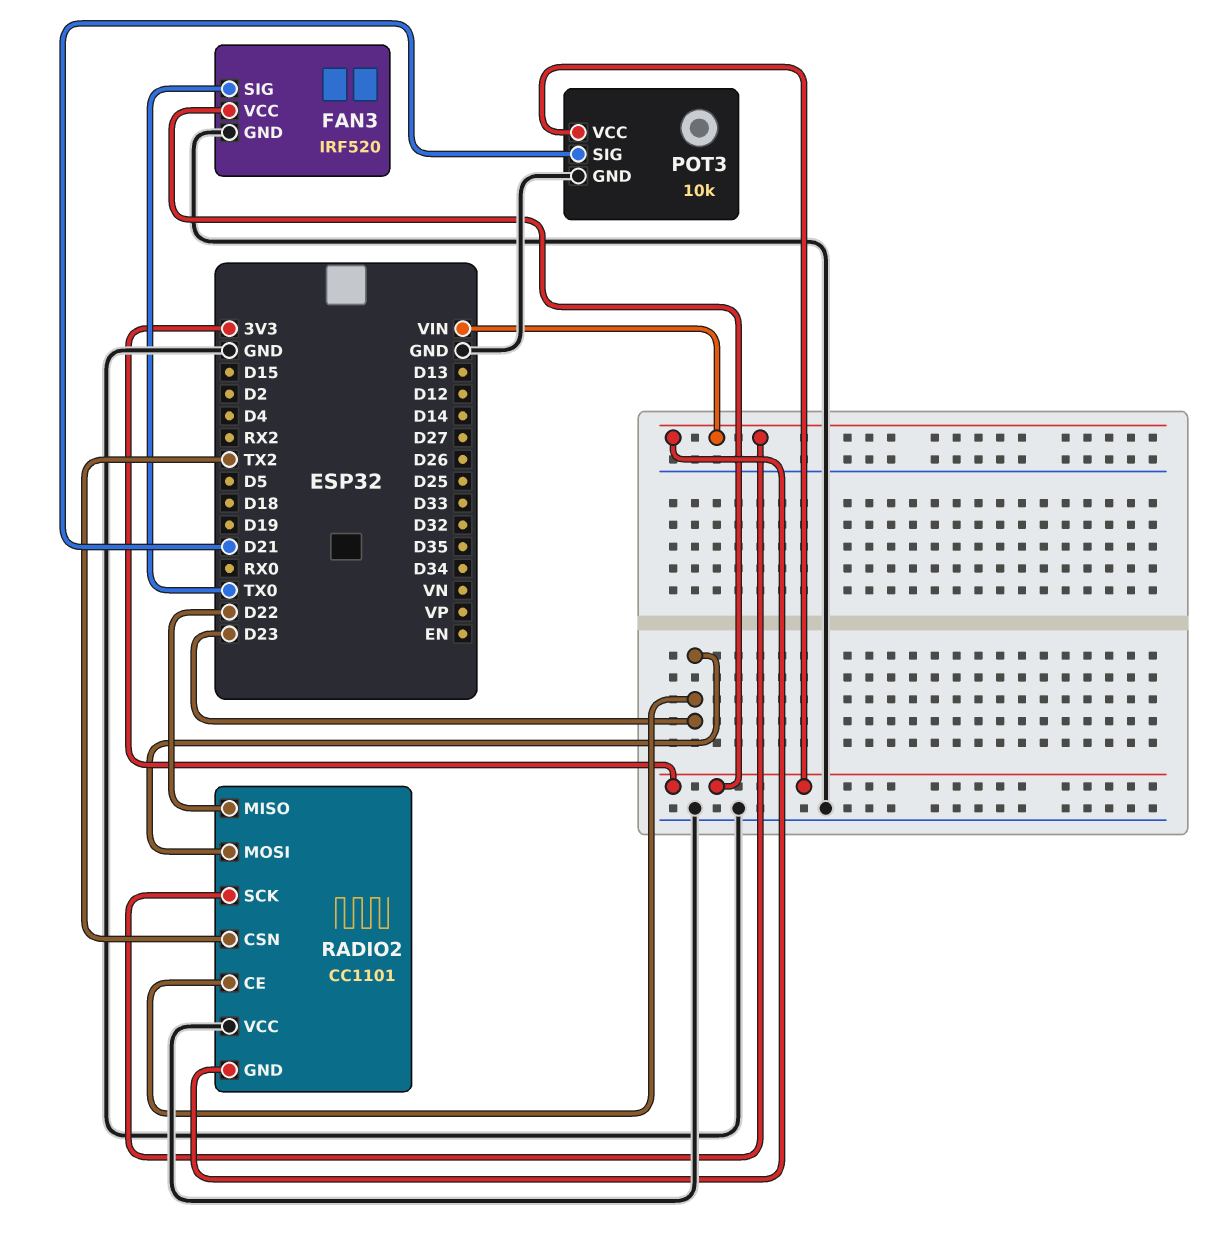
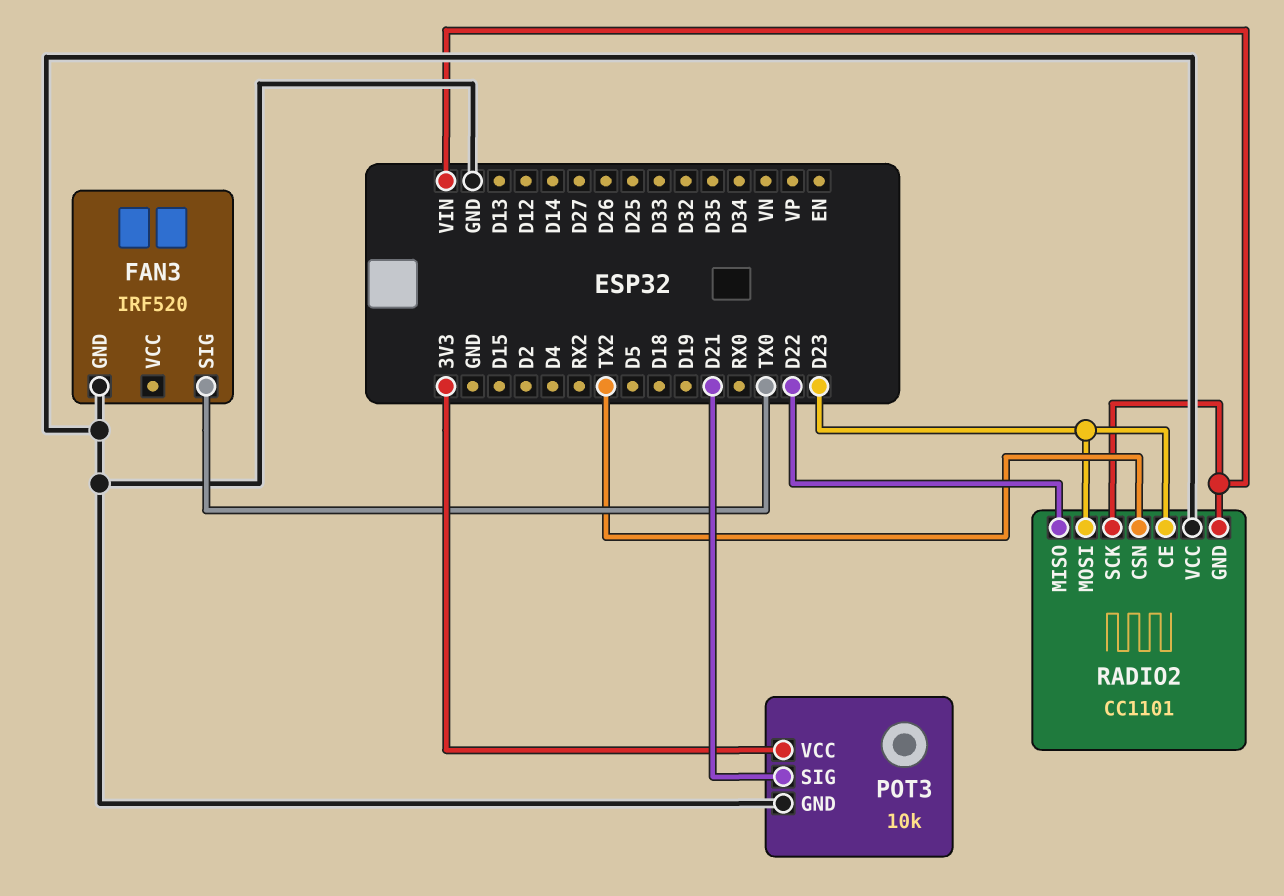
FAN3 pin VCC: 3V3 -> none

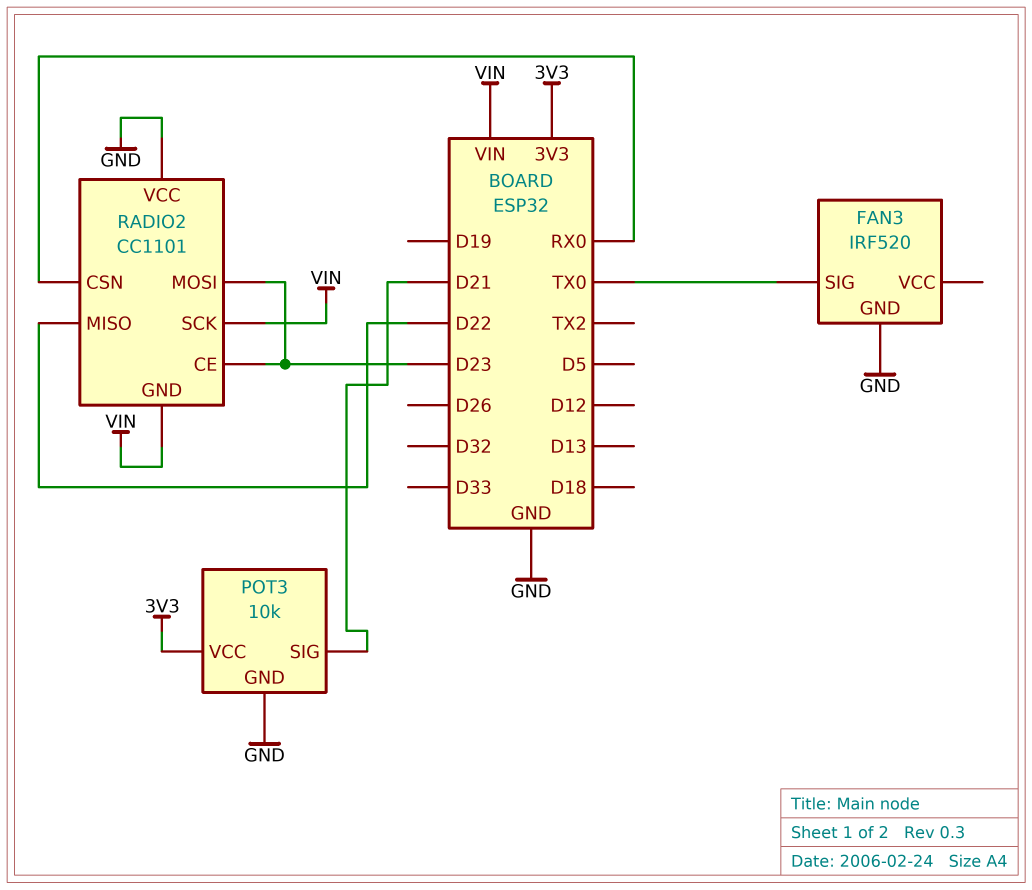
RADIO2 pin CSN: TX2 -> RX0

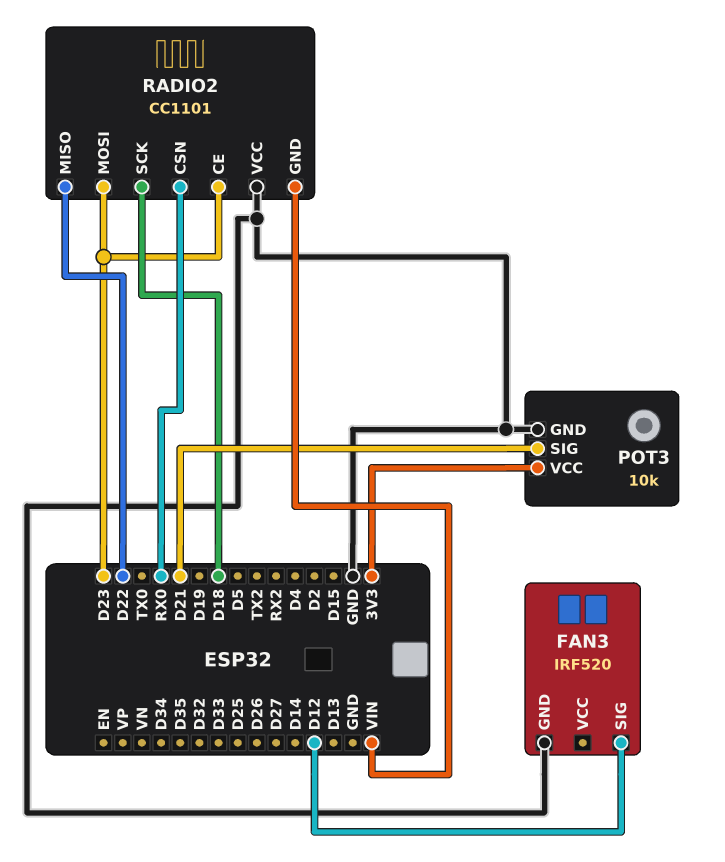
FAN3 pin SIG: TX0 -> D12
RADIO2 pin SCK: VIN -> D18

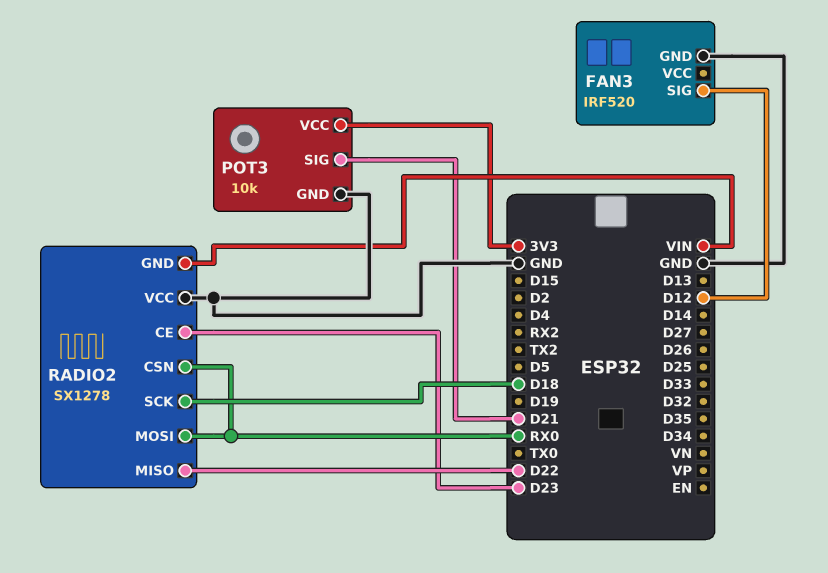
RADIO2: CC1101 -> SX1278
RADIO2 pin MOSI: D23 -> RX0

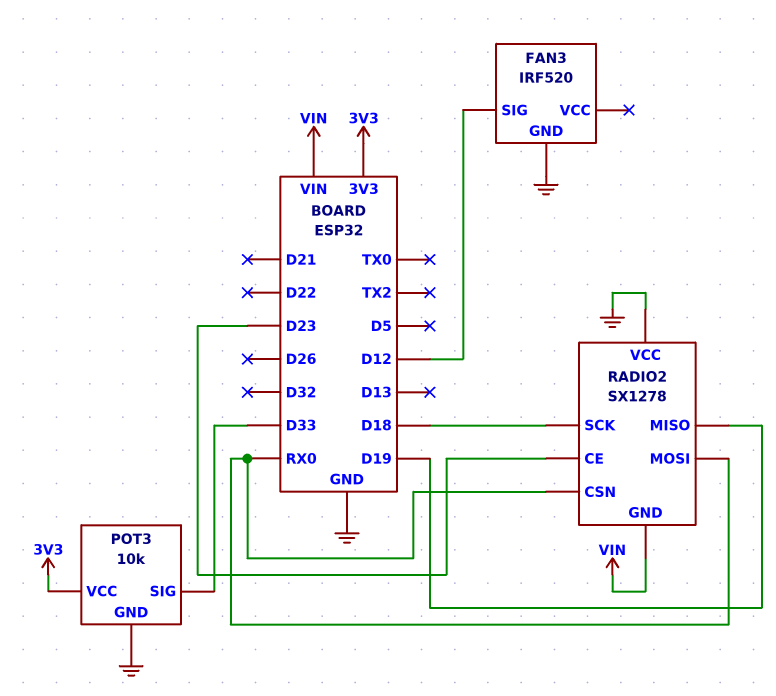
POT3 pin SIG: D21 -> D33
RADIO2 pin MISO: D22 -> D19

